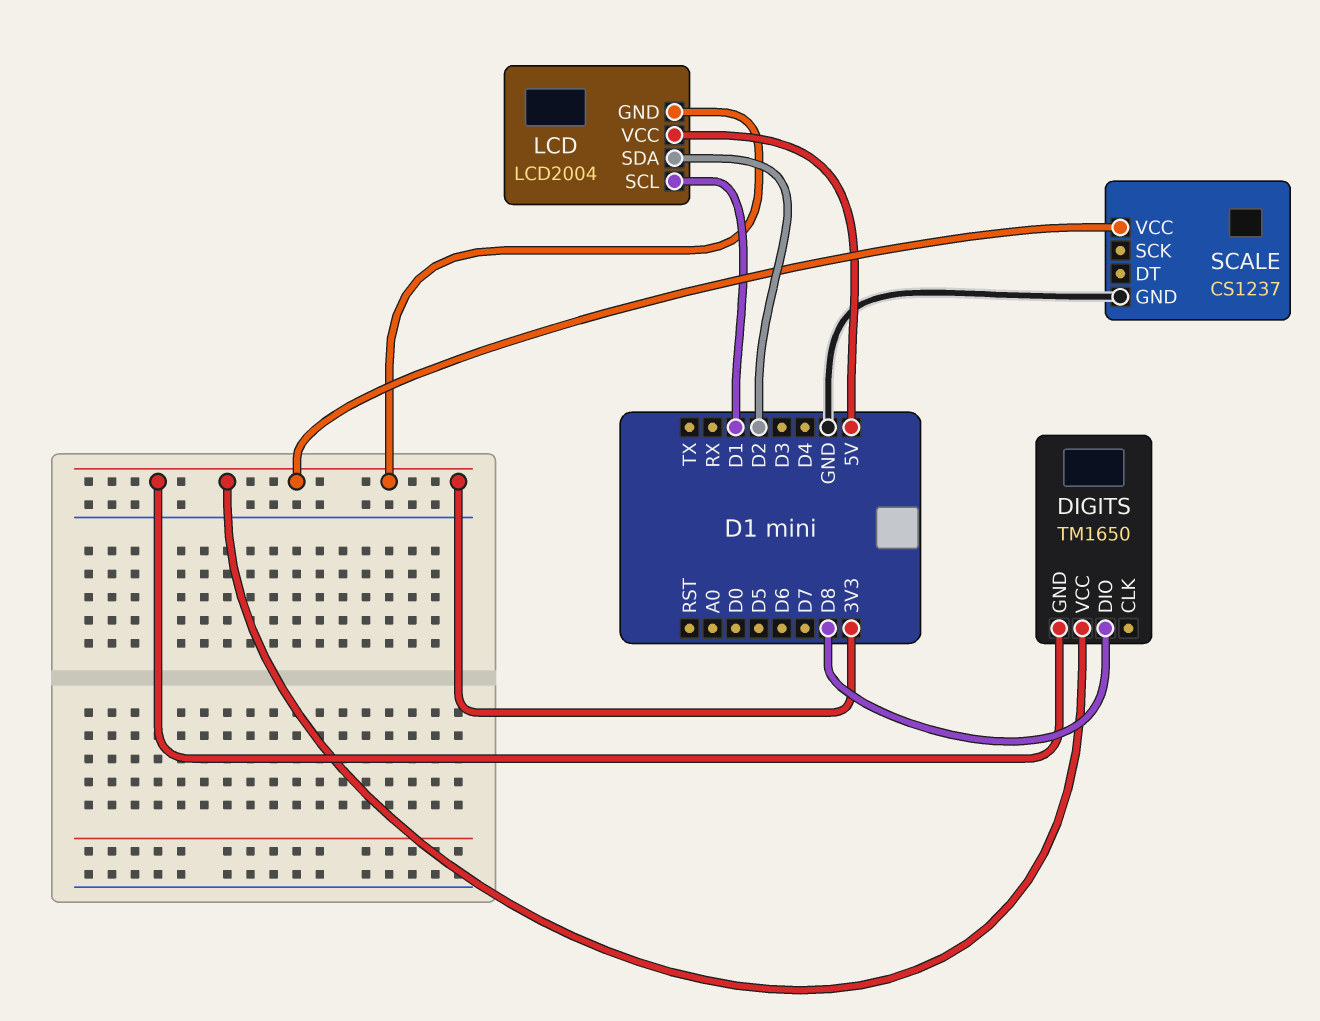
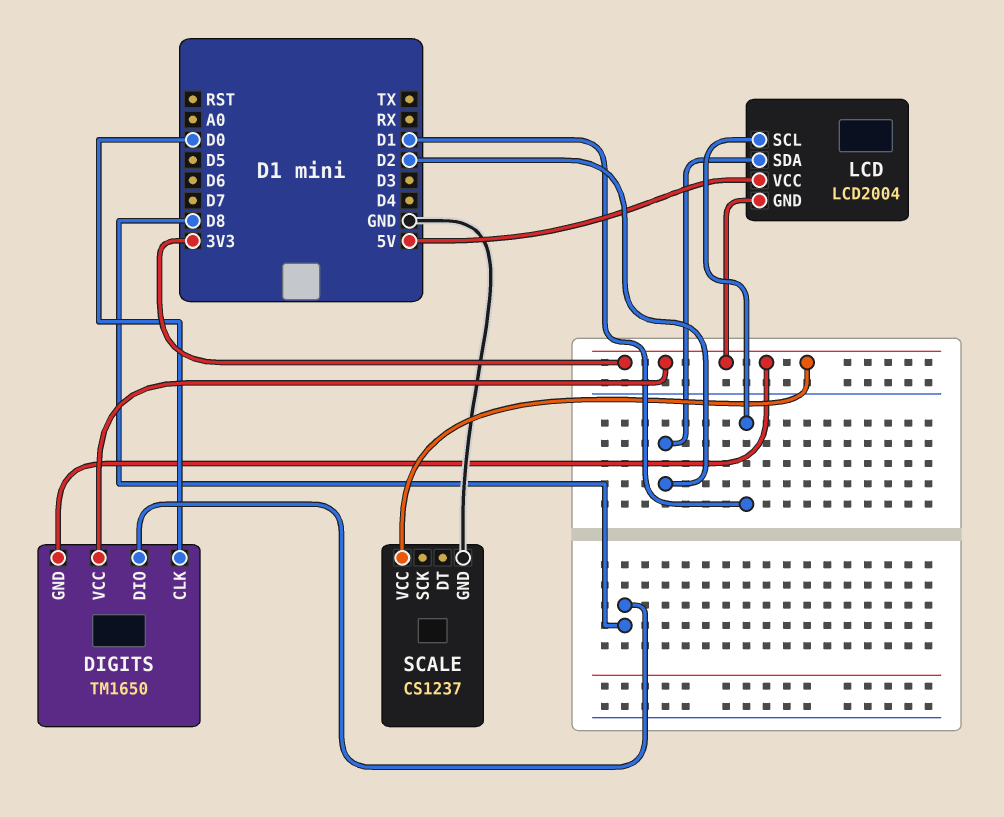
DIGITS pin CLK: none -> D0

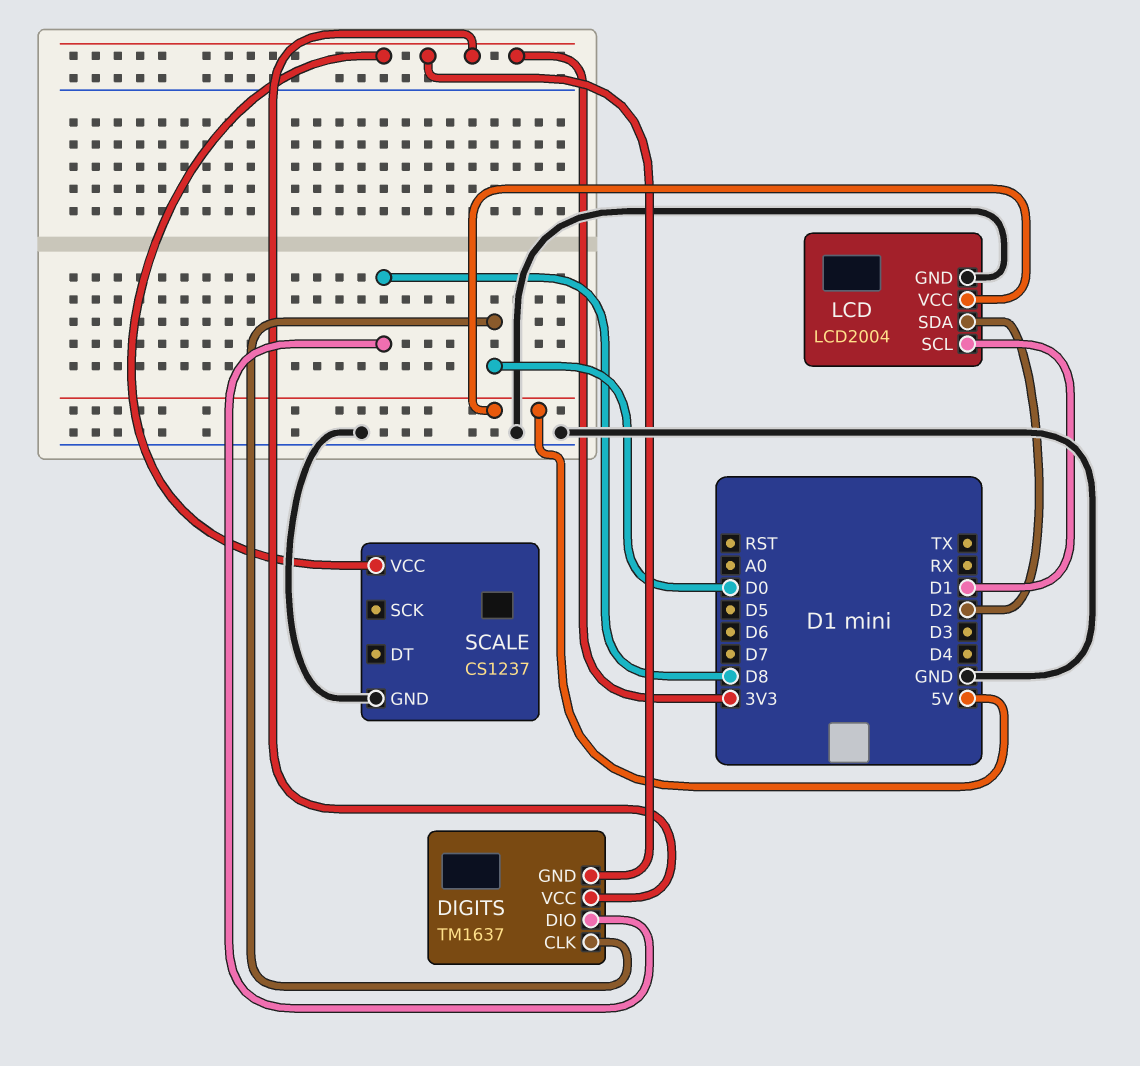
DIGITS: TM1650 -> TM1637
LCD pin GND: 3V3 -> GND

